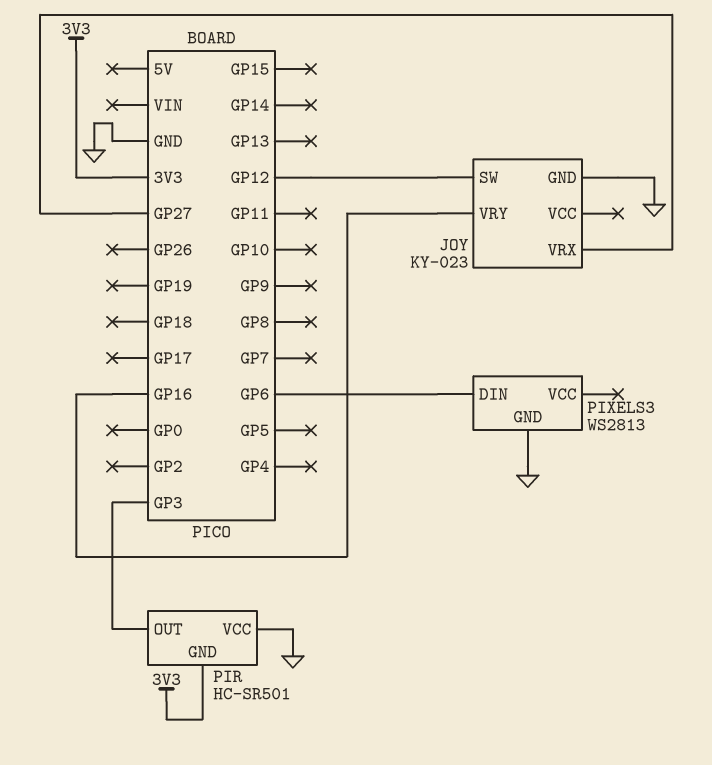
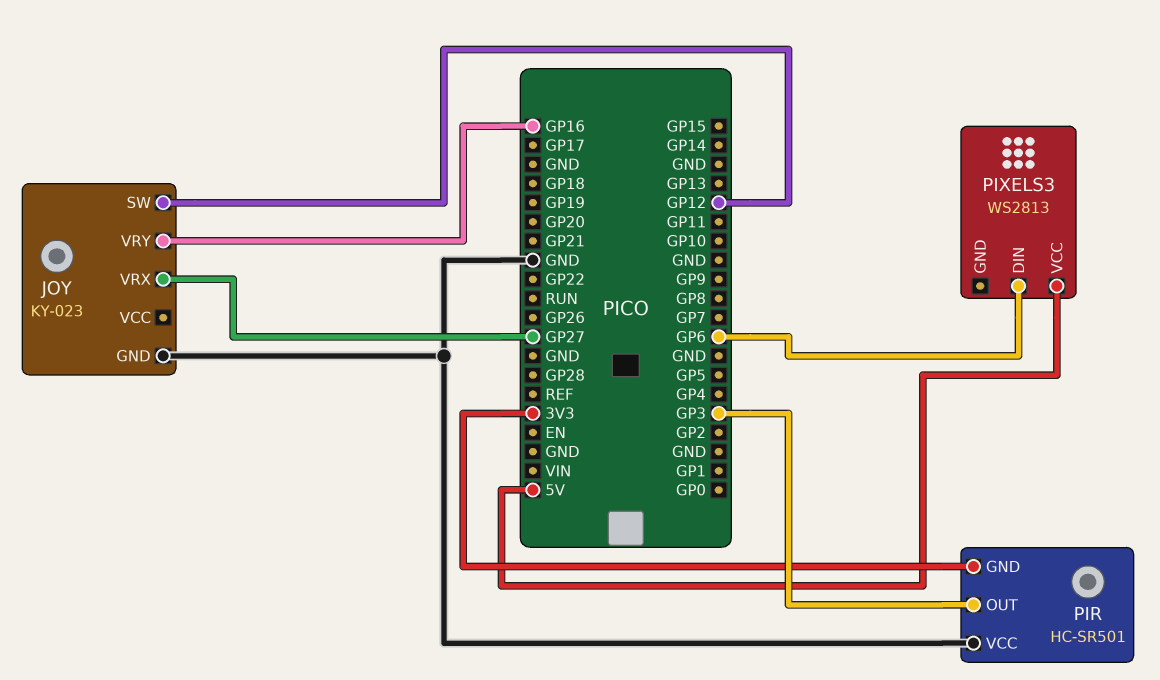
PIXELS3 pin GND: GND -> none
PIXELS3 pin VCC: none -> 5V

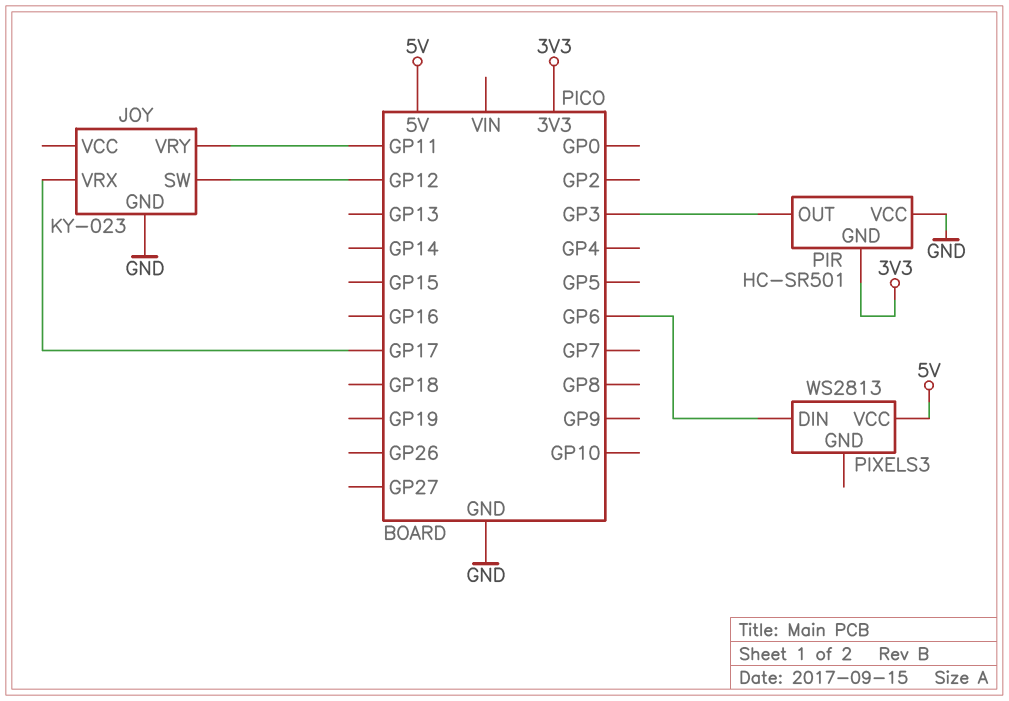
JOY pin VRX: GP27 -> GP17
JOY pin VRY: GP16 -> GP11

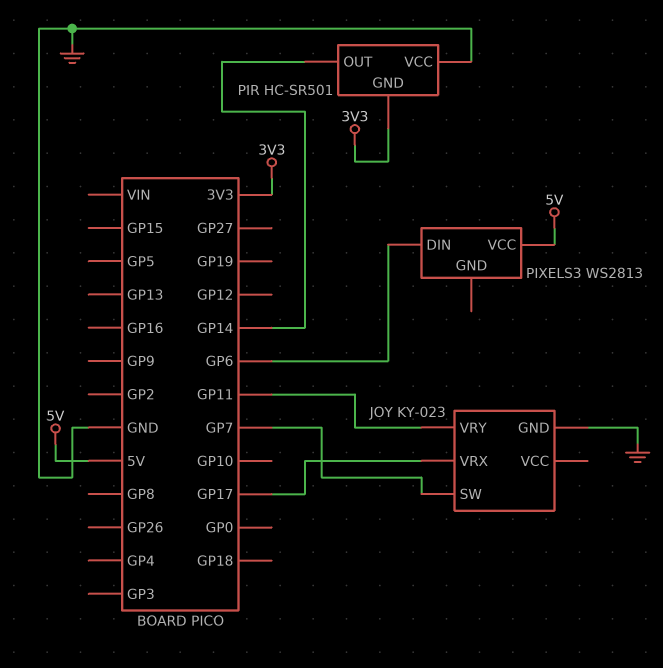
JOY pin SW: GP12 -> GP7
PIR pin OUT: GP3 -> GP14

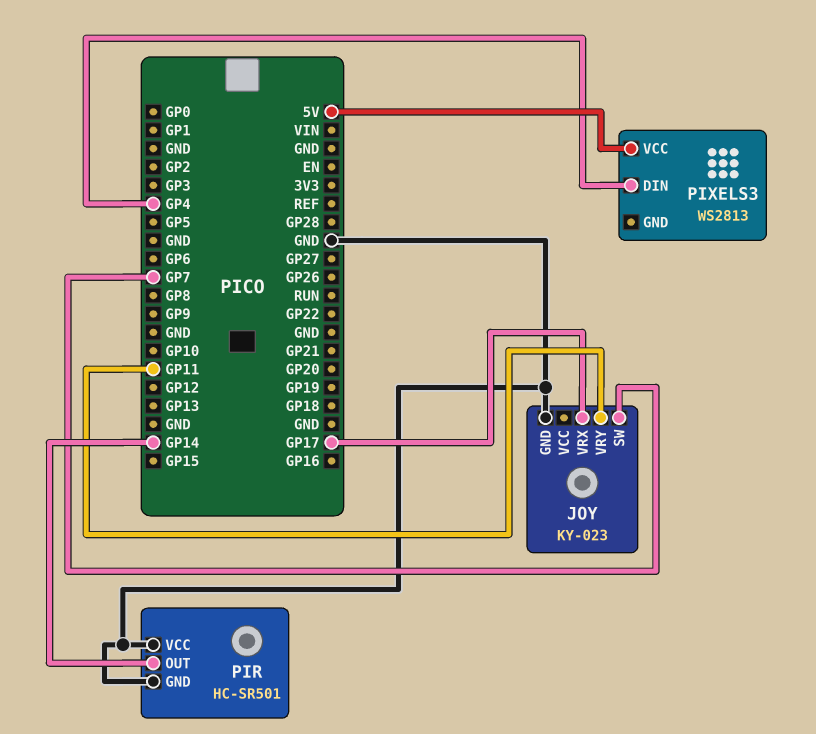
PIR pin GND: 3V3 -> GND
PIXELS3 pin DIN: GP6 -> GP4

